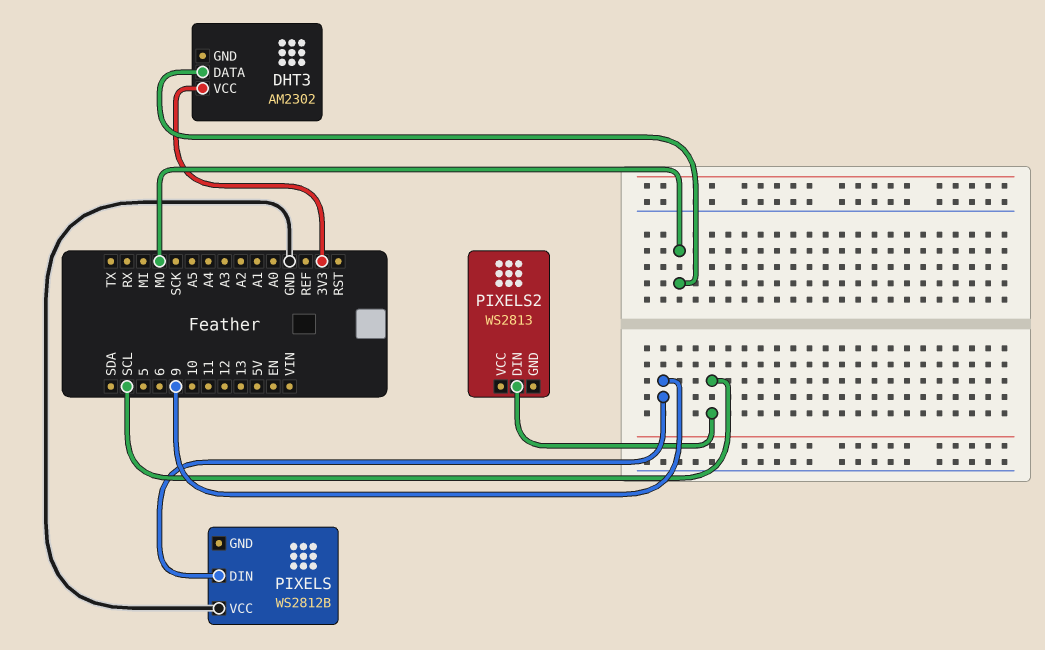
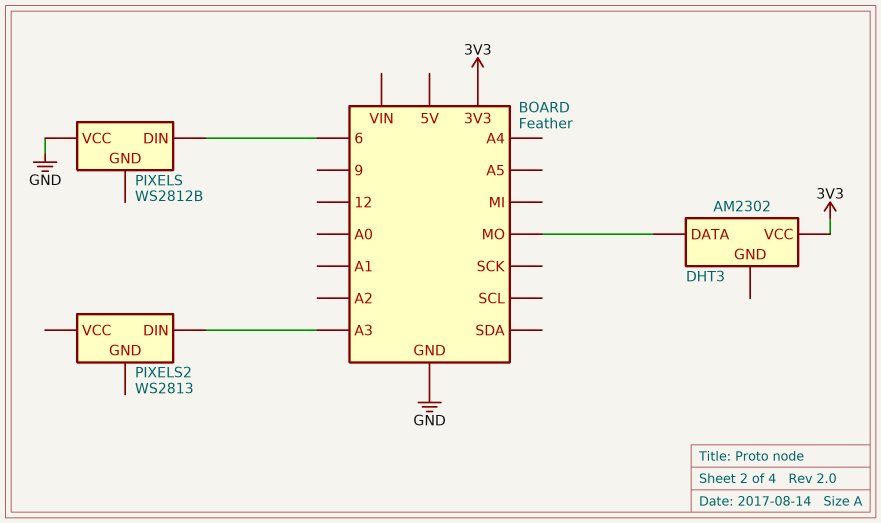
PIXELS pin DIN: 9 -> 6
PIXELS2 pin DIN: SCL -> A3

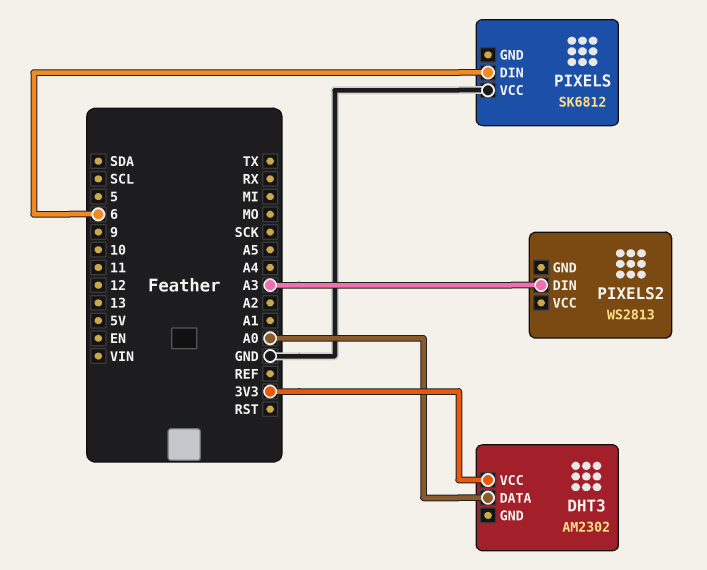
DHT3 pin DATA: MO -> A0
PIXELS: WS2812B -> SK6812

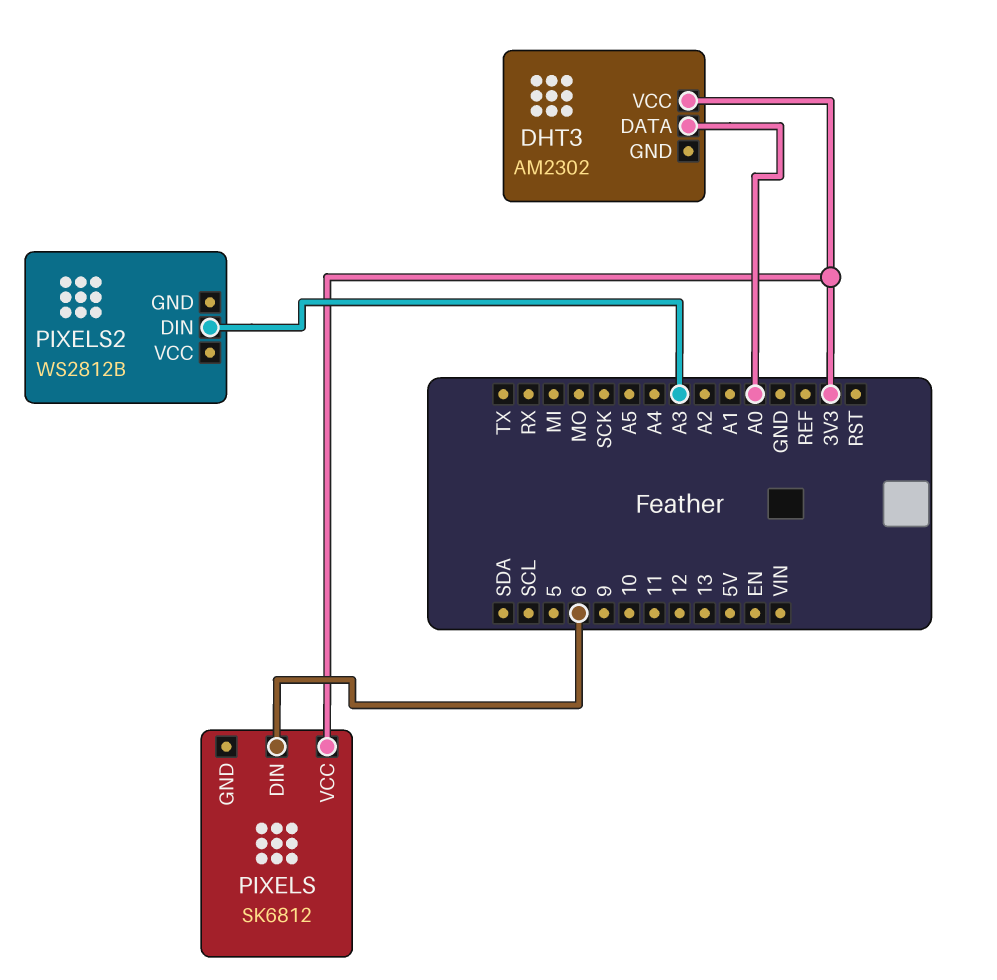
PIXELS pin VCC: GND -> 3V3
PIXELS2: WS2813 -> WS2812B

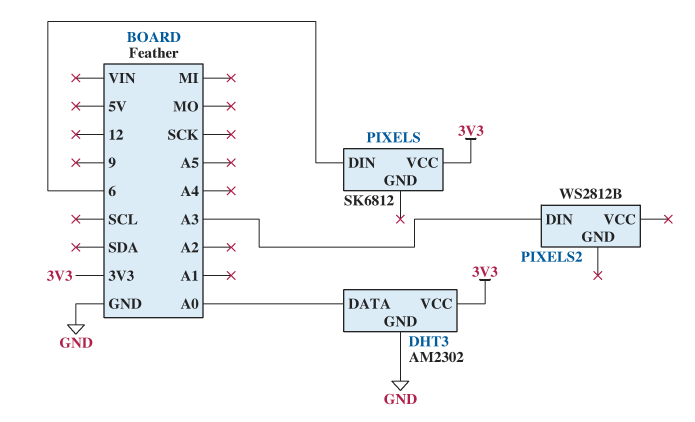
DHT3 pin GND: none -> GND

